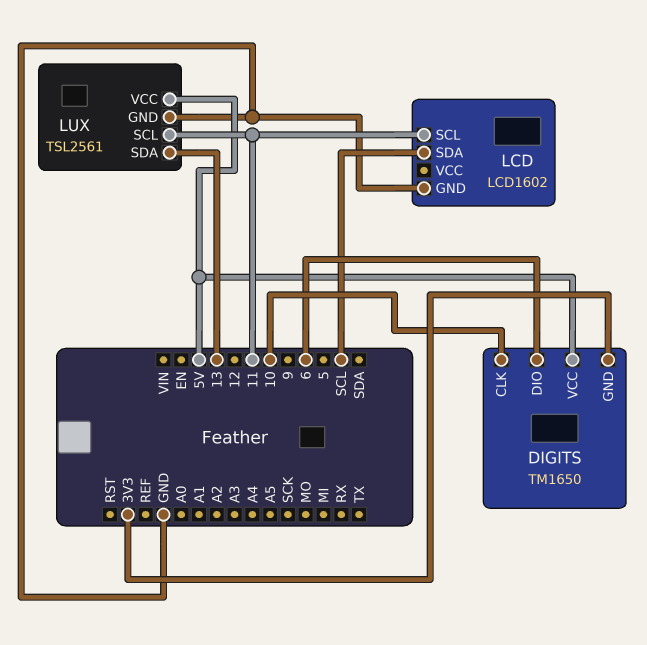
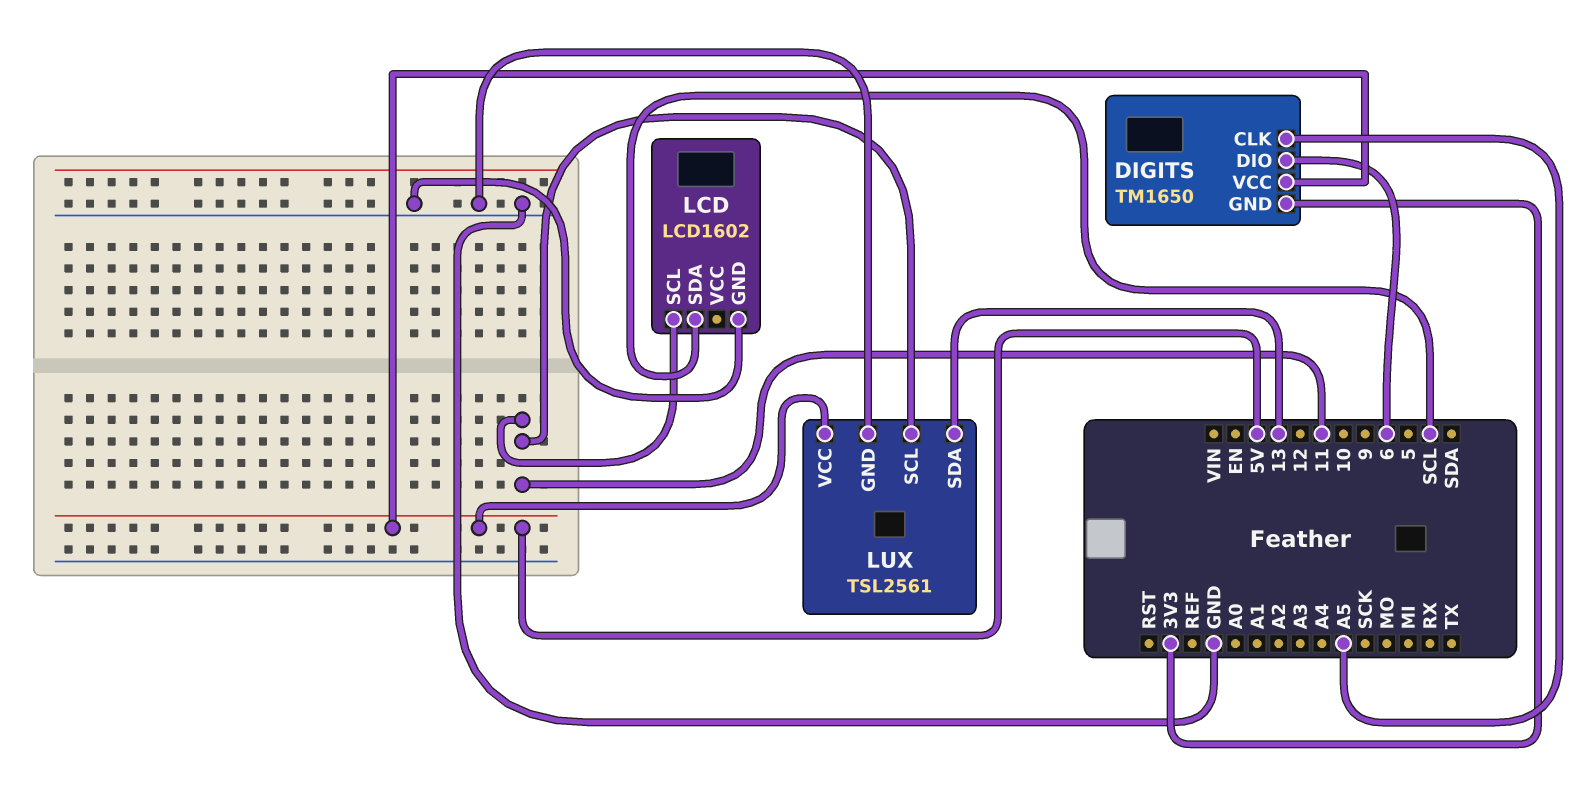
DIGITS pin CLK: 10 -> A5

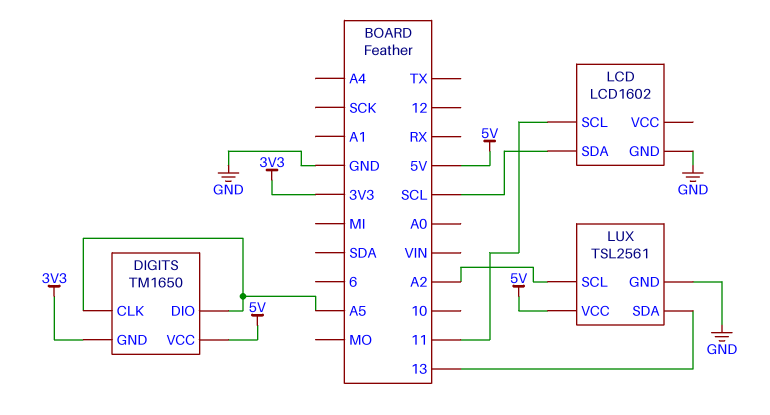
DIGITS pin DIO: 6 -> A5
LUX pin SCL: 11 -> A2

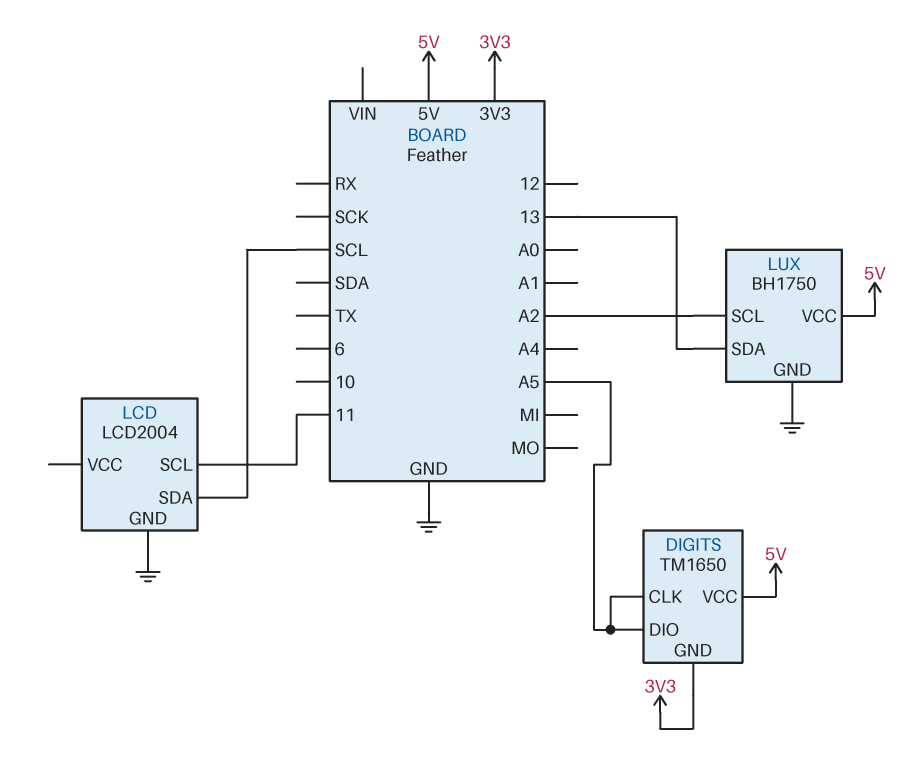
LCD: LCD1602 -> LCD2004
LUX: TSL2561 -> BH1750

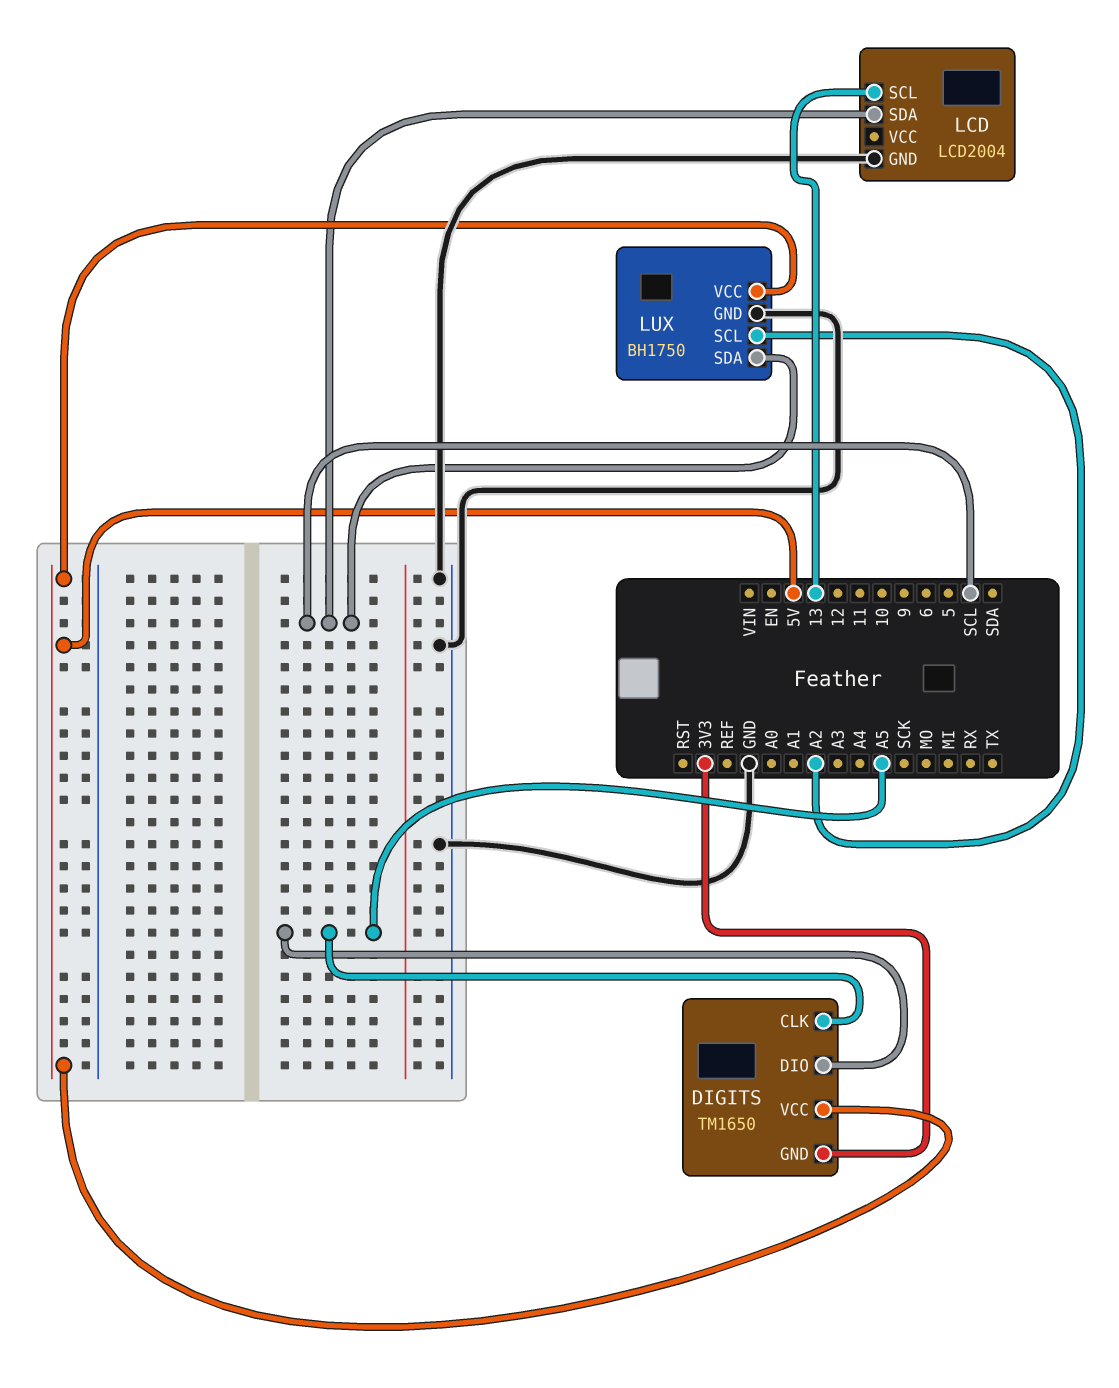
LCD pin SCL: 11 -> 13
LUX pin SDA: 13 -> SCL

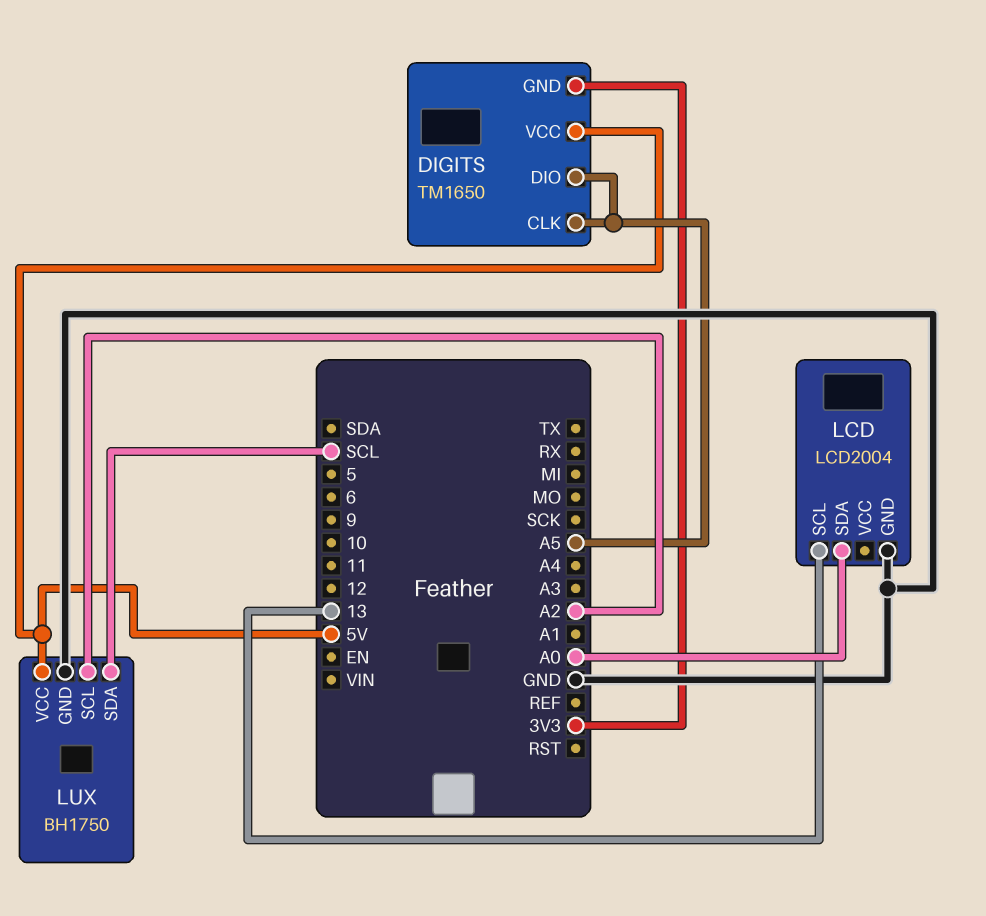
LCD pin SDA: SCL -> A0

